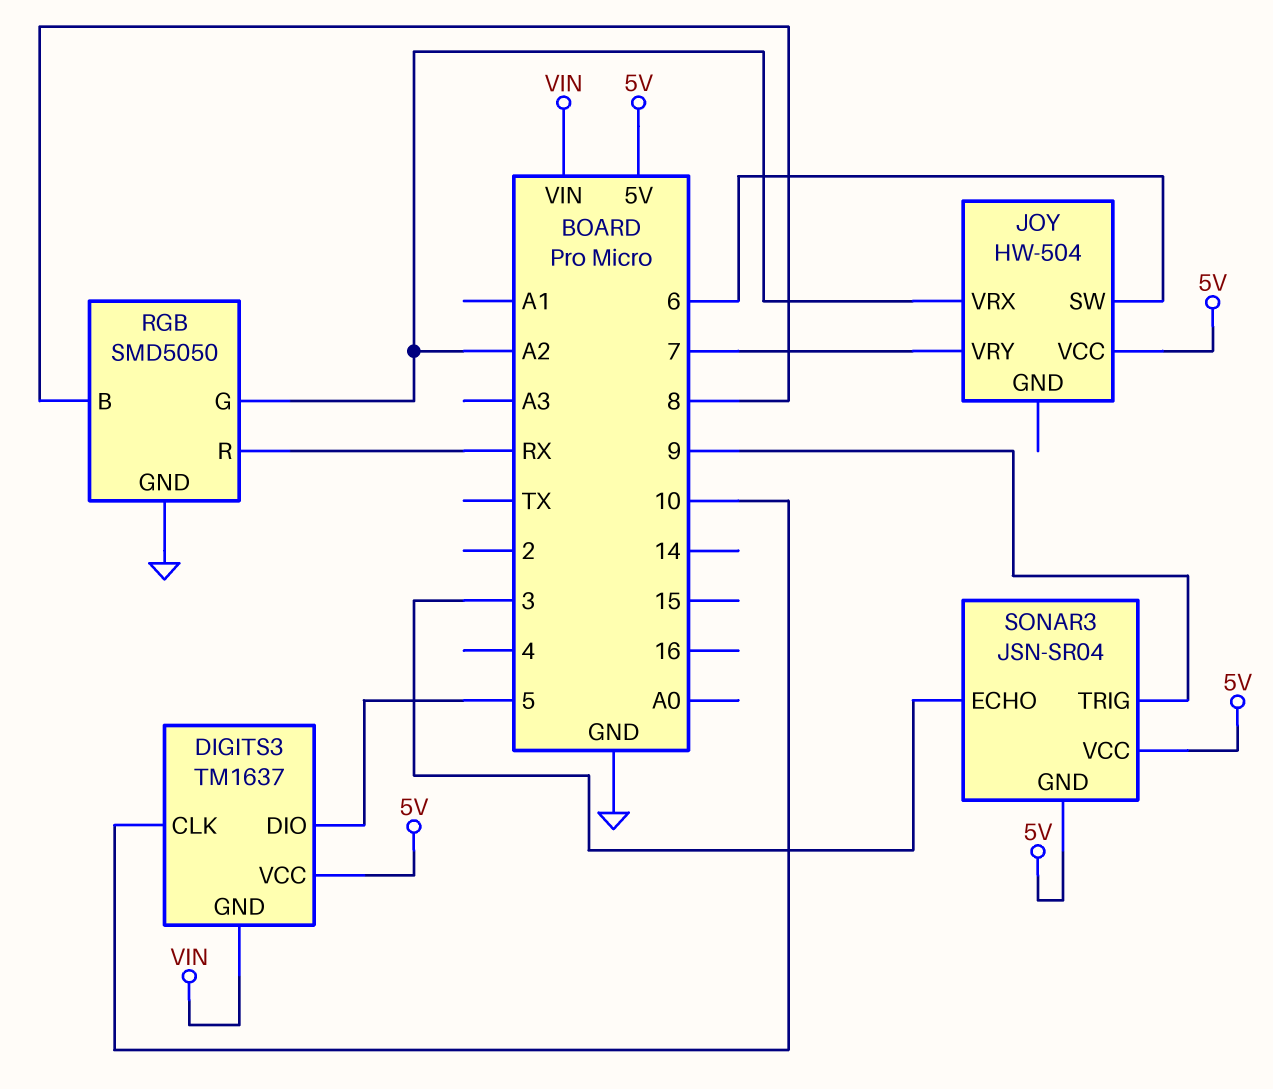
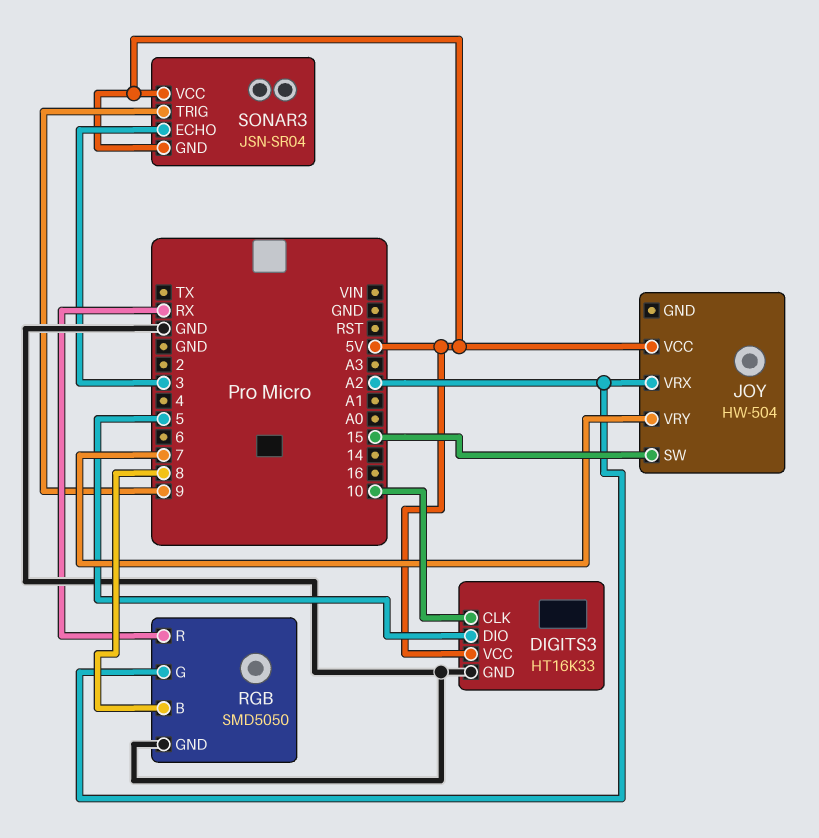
DIGITS3: TM1637 -> HT16K33
DIGITS3 pin GND: VIN -> GND
JOY pin SW: 6 -> 15

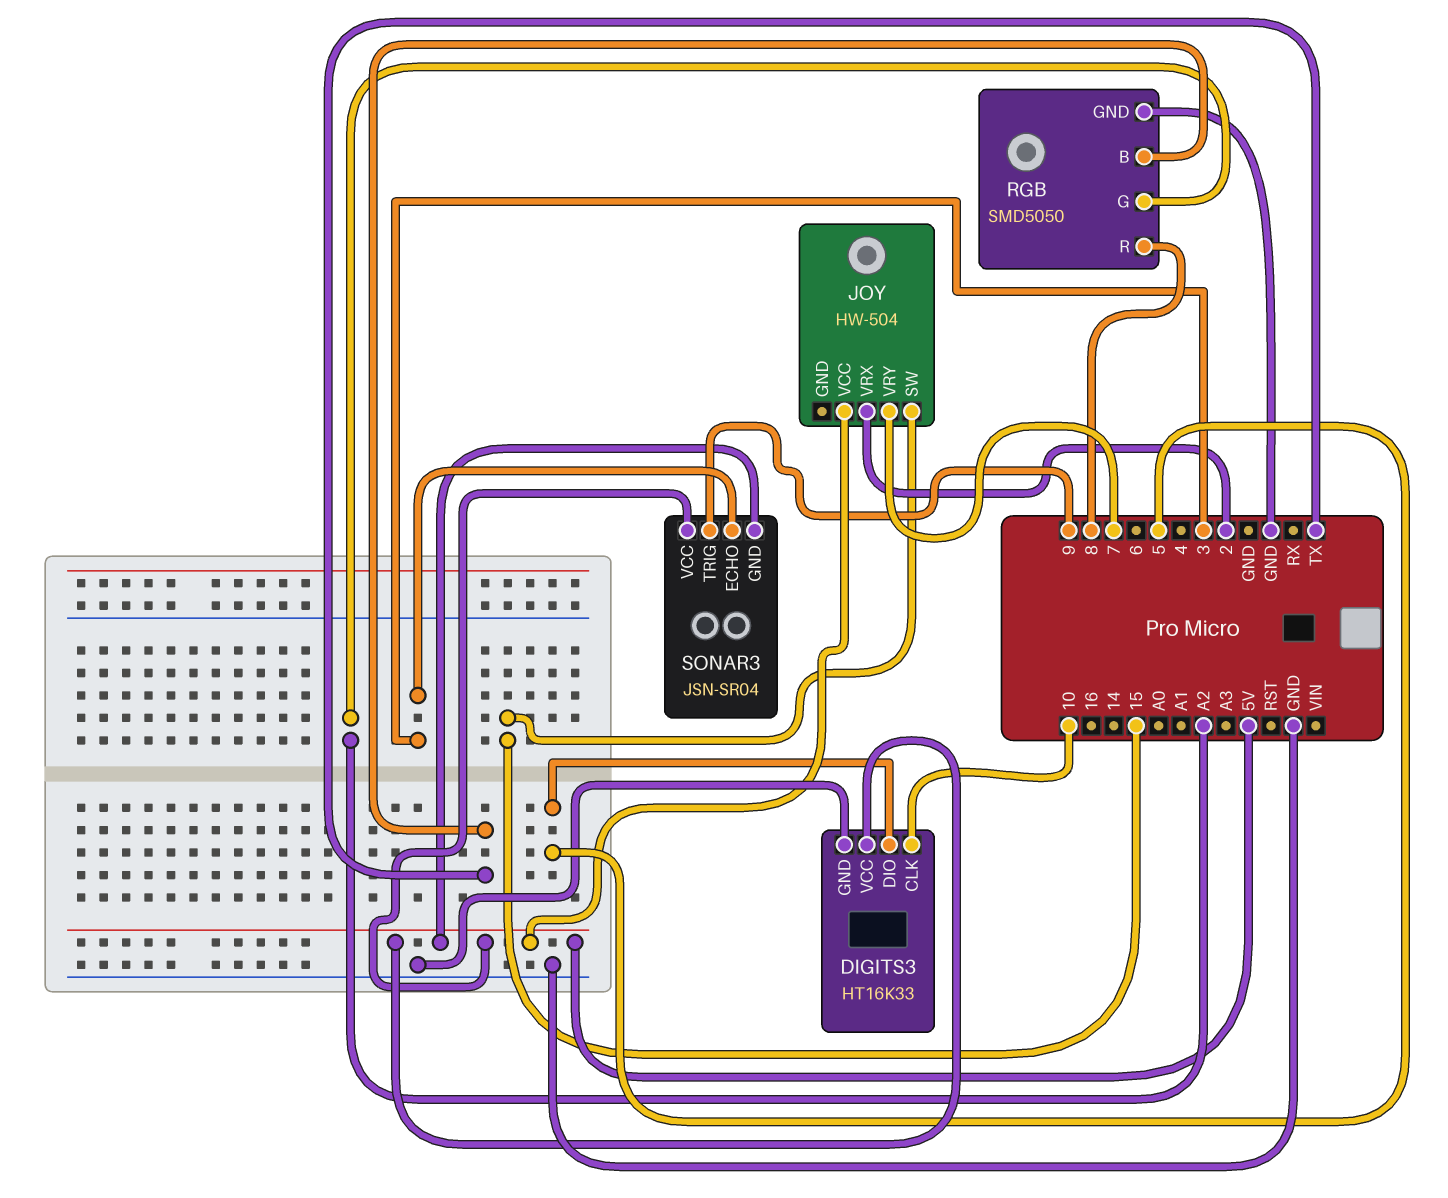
JOY pin VRX: A2 -> 2
RGB pin B: 8 -> TX
RGB pin R: RX -> 8

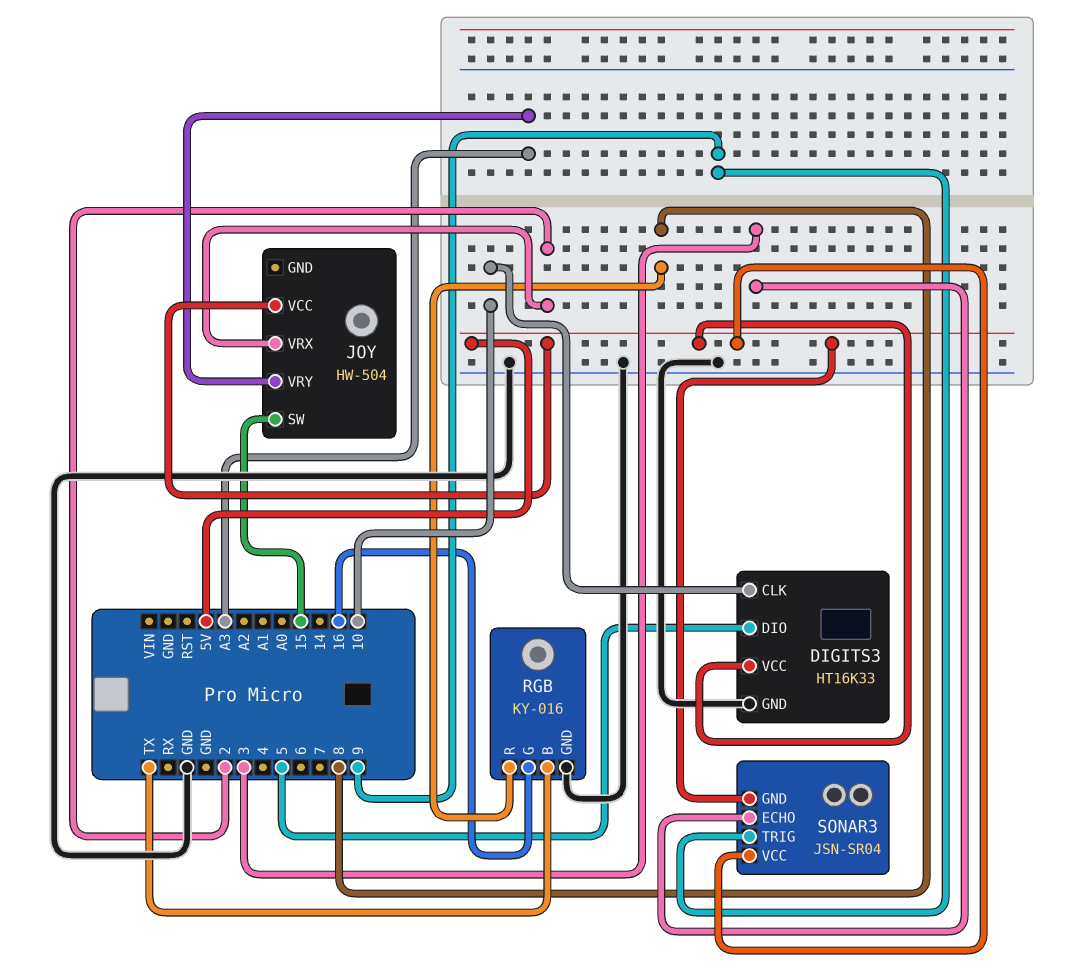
JOY pin VRY: 7 -> A3
RGB: SMD5050 -> KY-016
RGB pin G: A2 -> 16

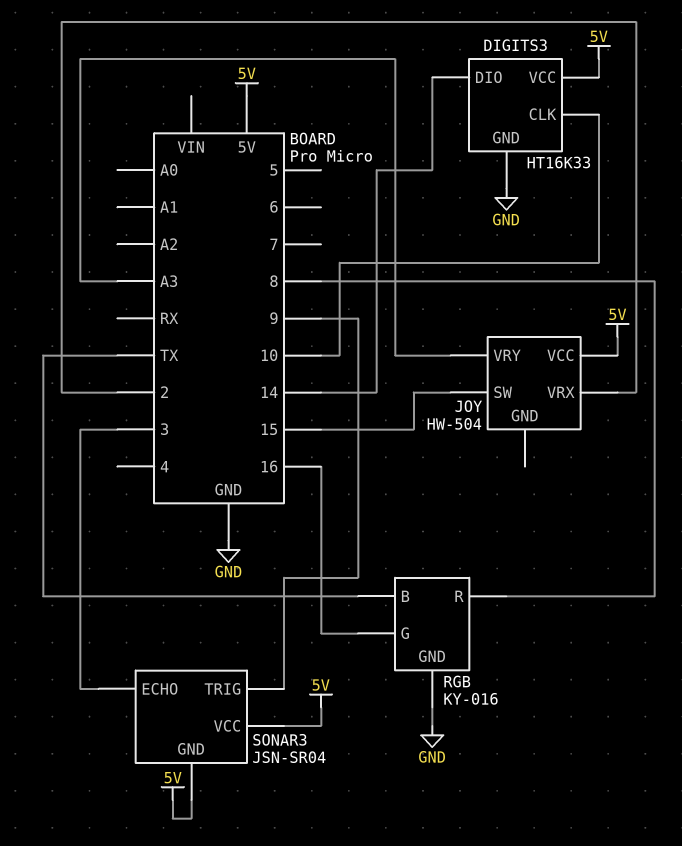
DIGITS3 pin DIO: 5 -> 14

